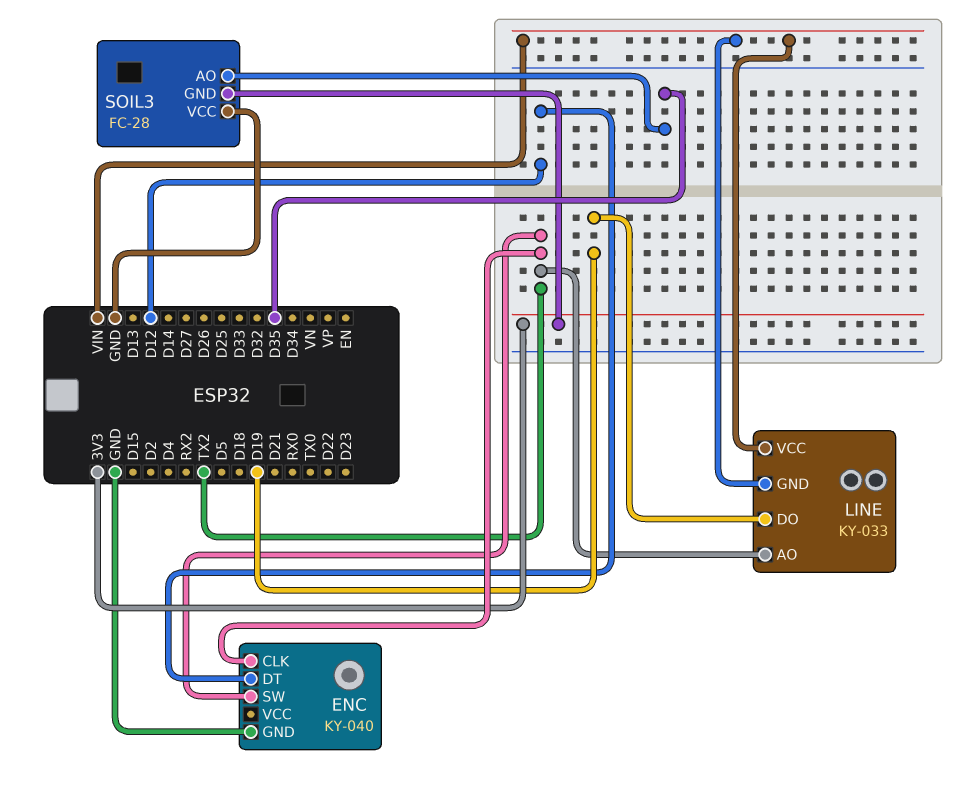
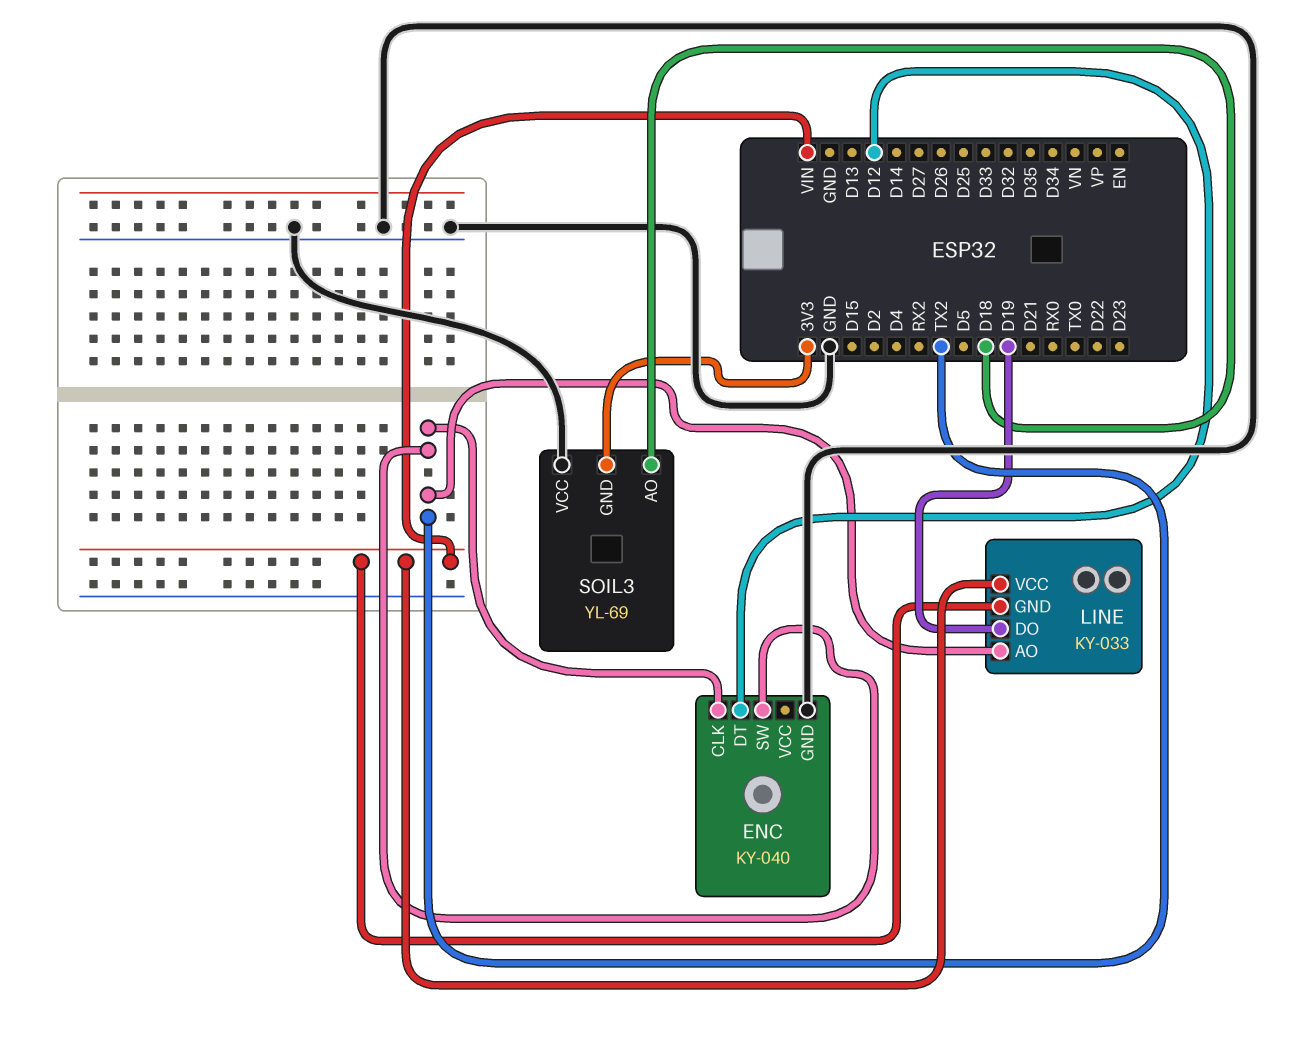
SOIL3: FC-28 -> YL-69
SOIL3 pin AO: D35 -> D18

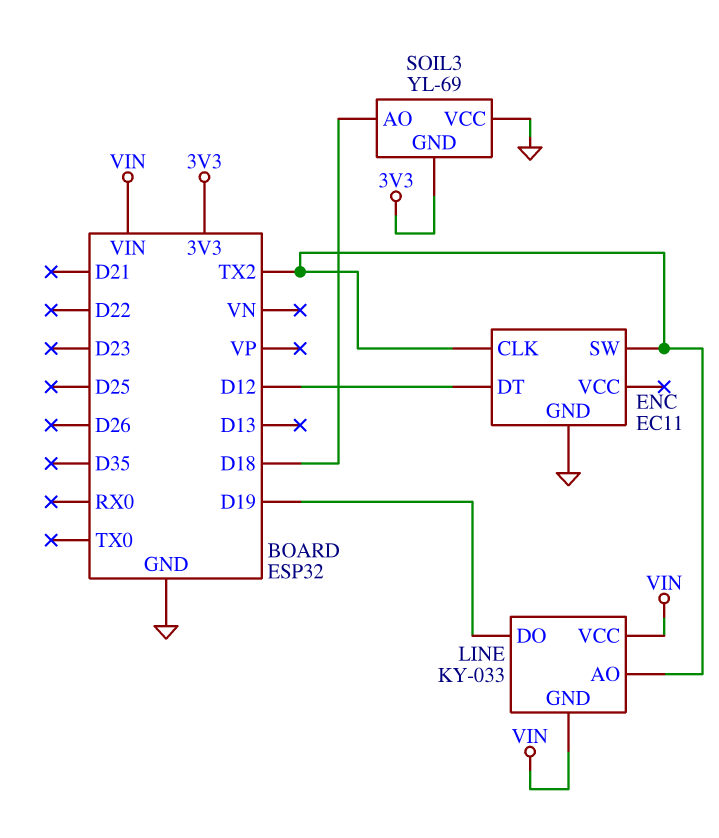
ENC: KY-040 -> EC11

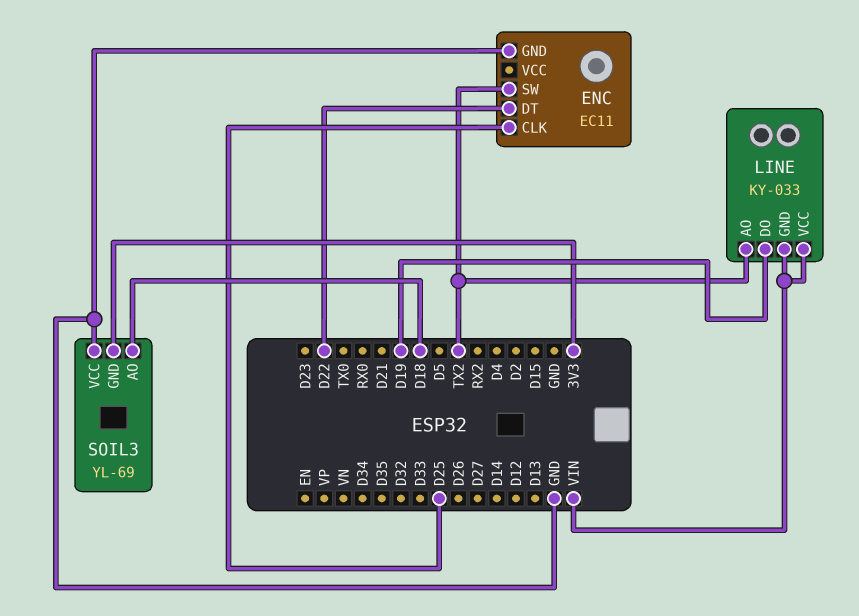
ENC pin CLK: TX2 -> D25
ENC pin DT: D12 -> D22

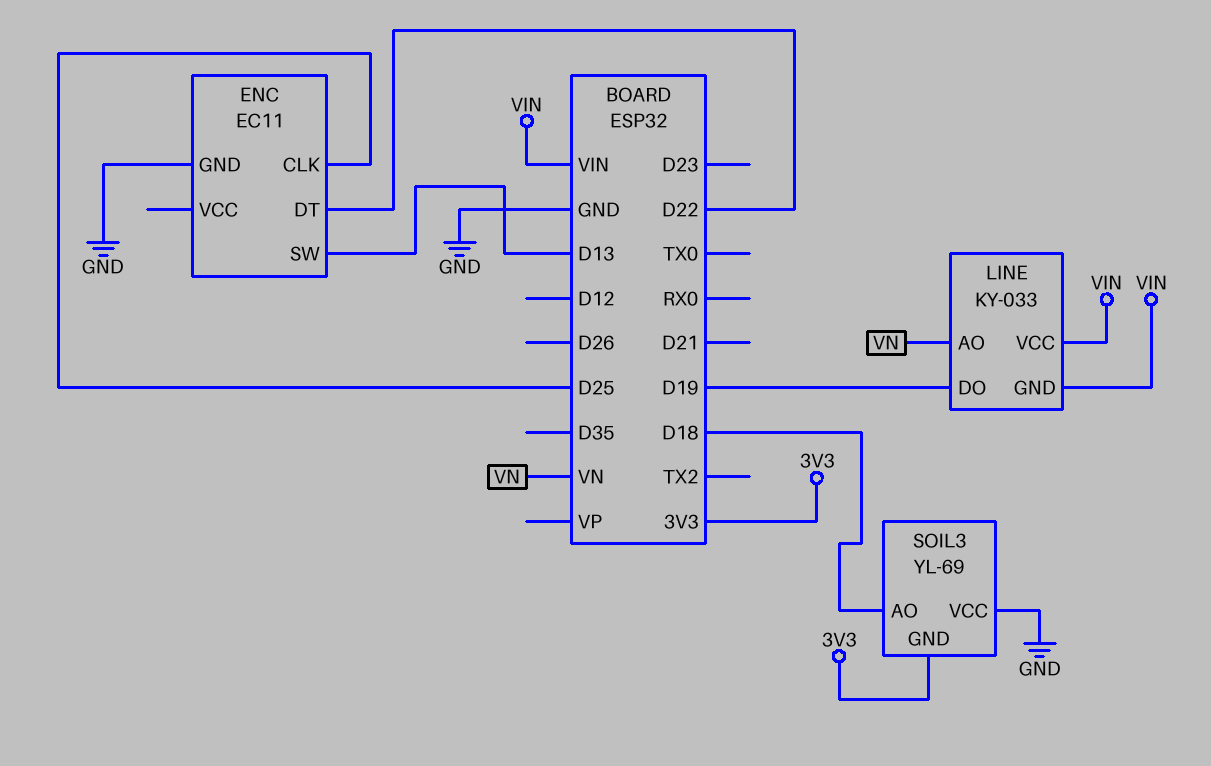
ENC pin SW: TX2 -> D13
LINE pin AO: TX2 -> VN

